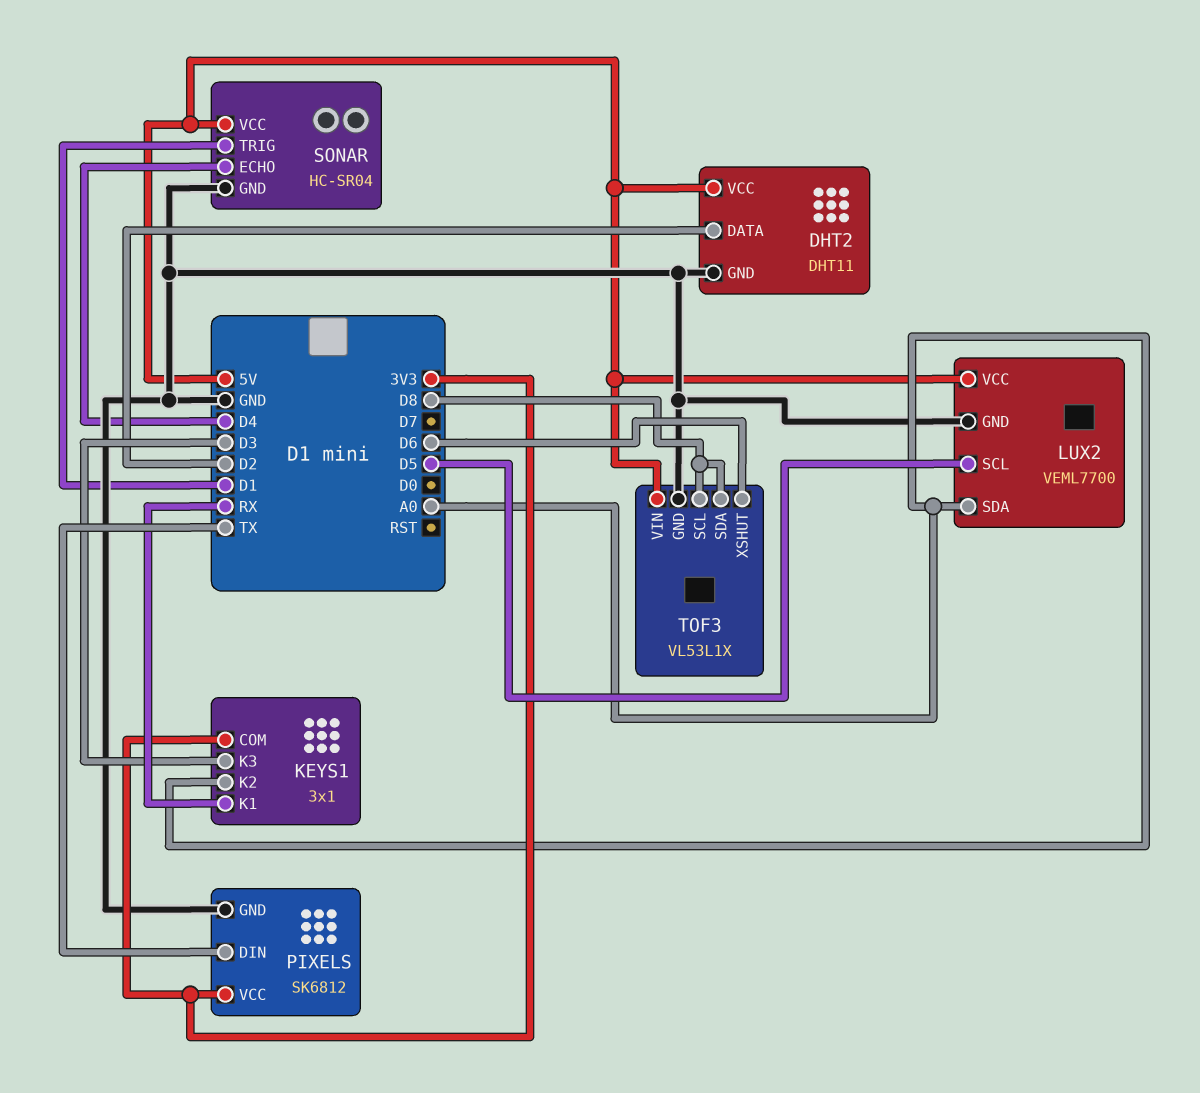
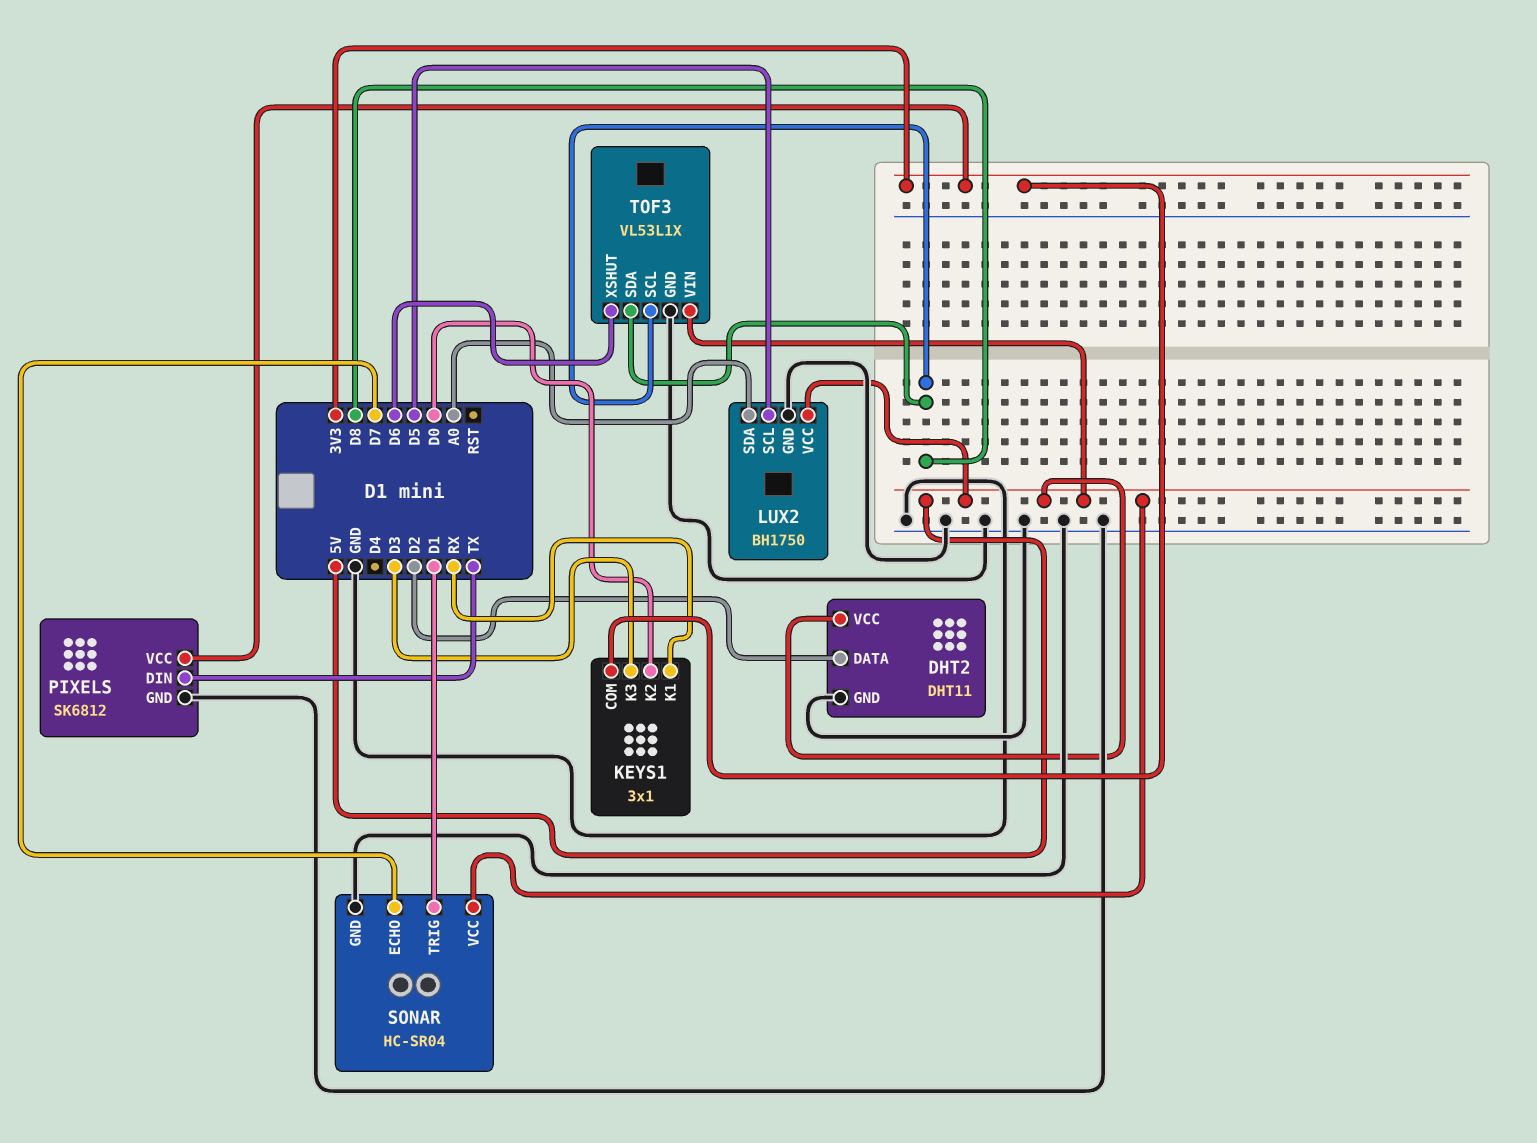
KEYS1 pin K2: A0 -> D0
LUX2: VEML7700 -> BH1750
SONAR pin ECHO: D4 -> D7

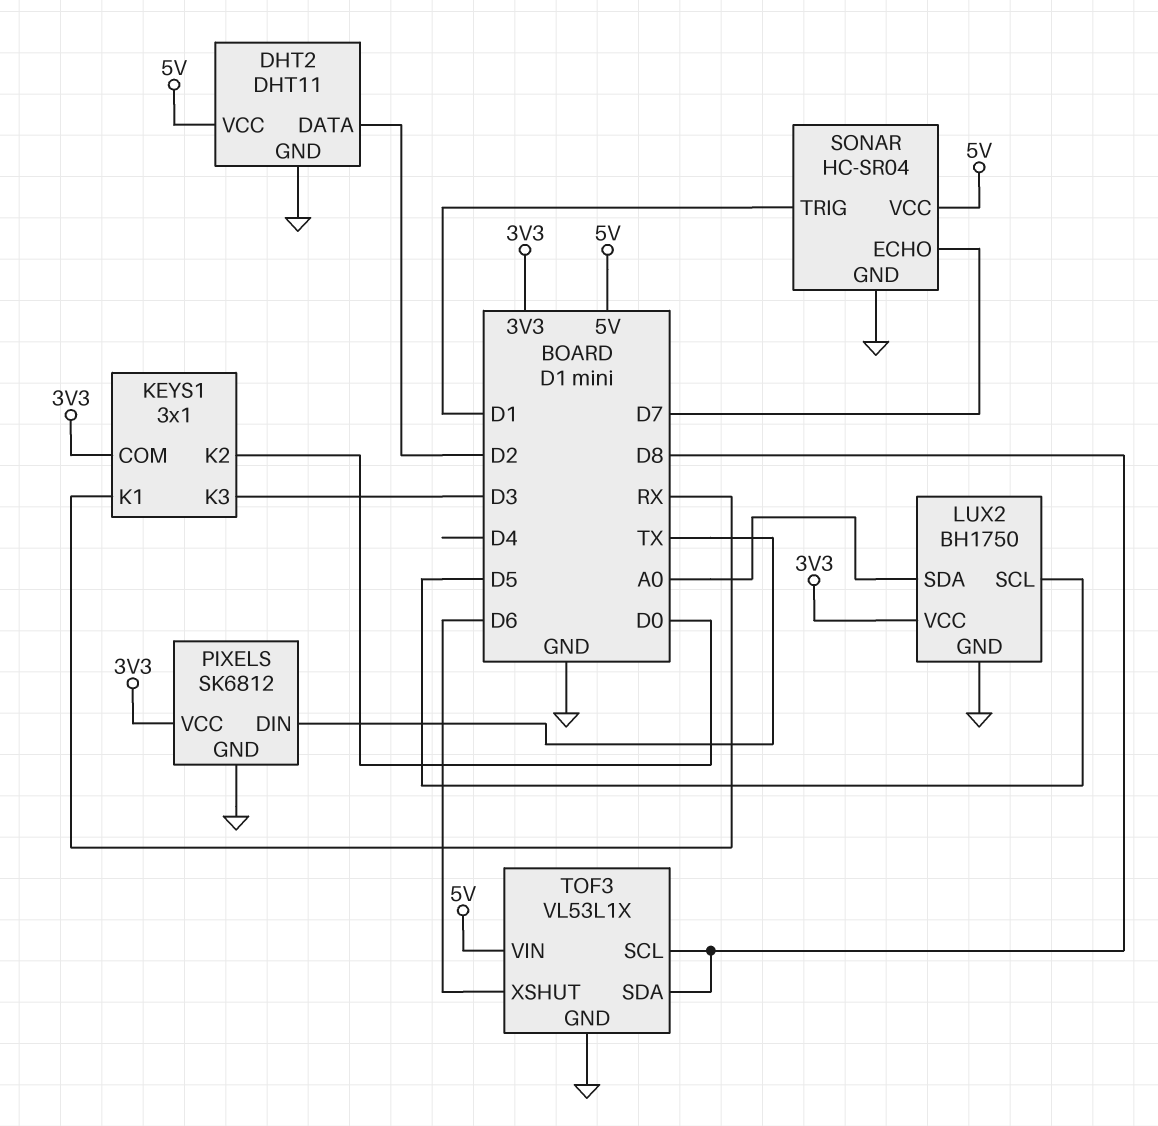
LUX2 pin VCC: 5V -> 3V3

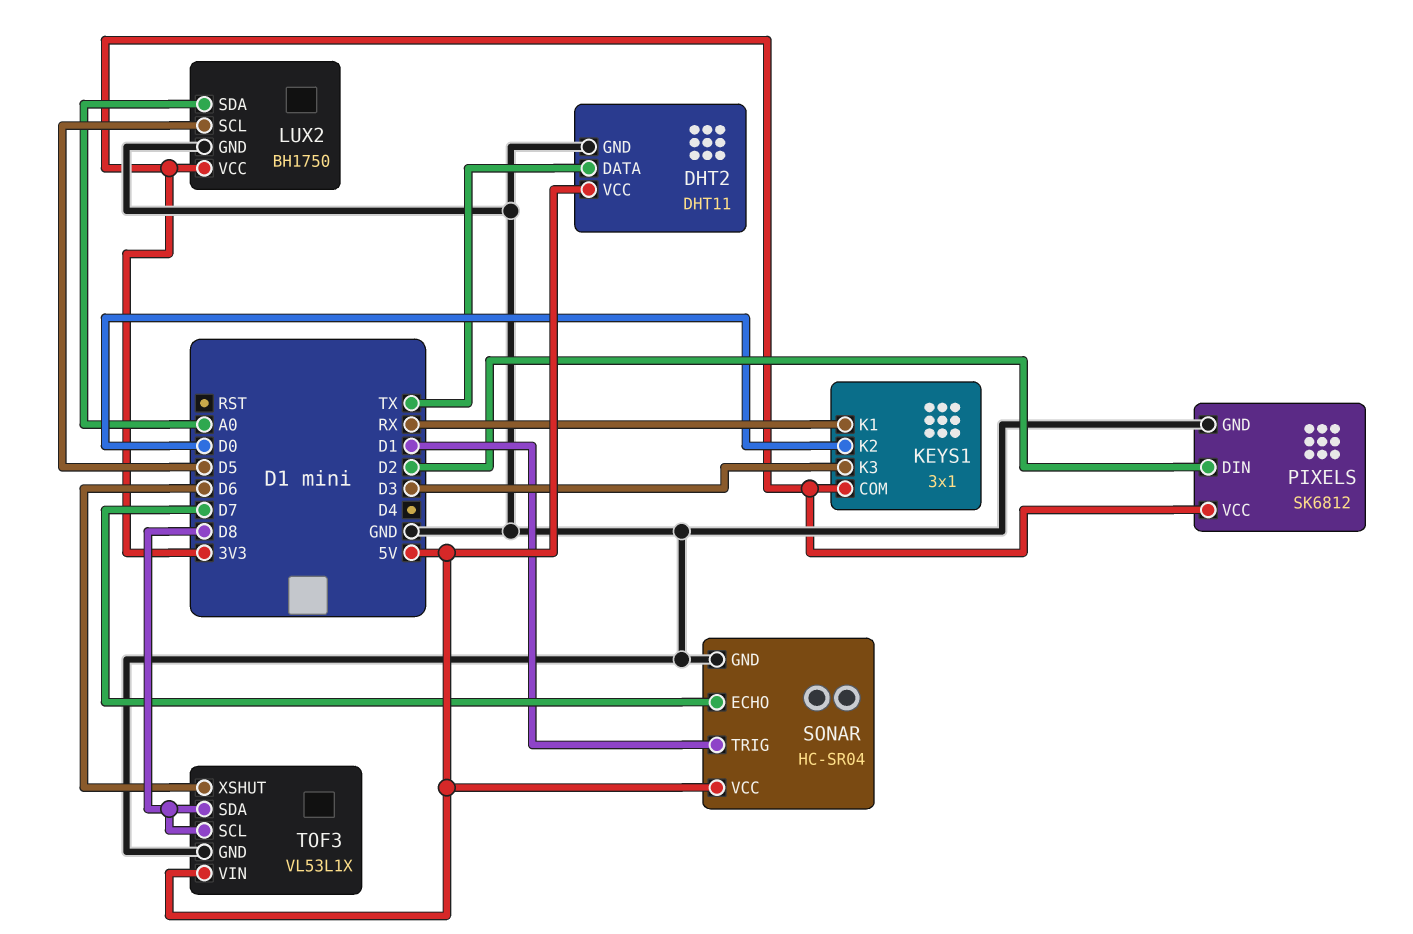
DHT2 pin DATA: D2 -> TX
PIXELS pin DIN: TX -> D2

